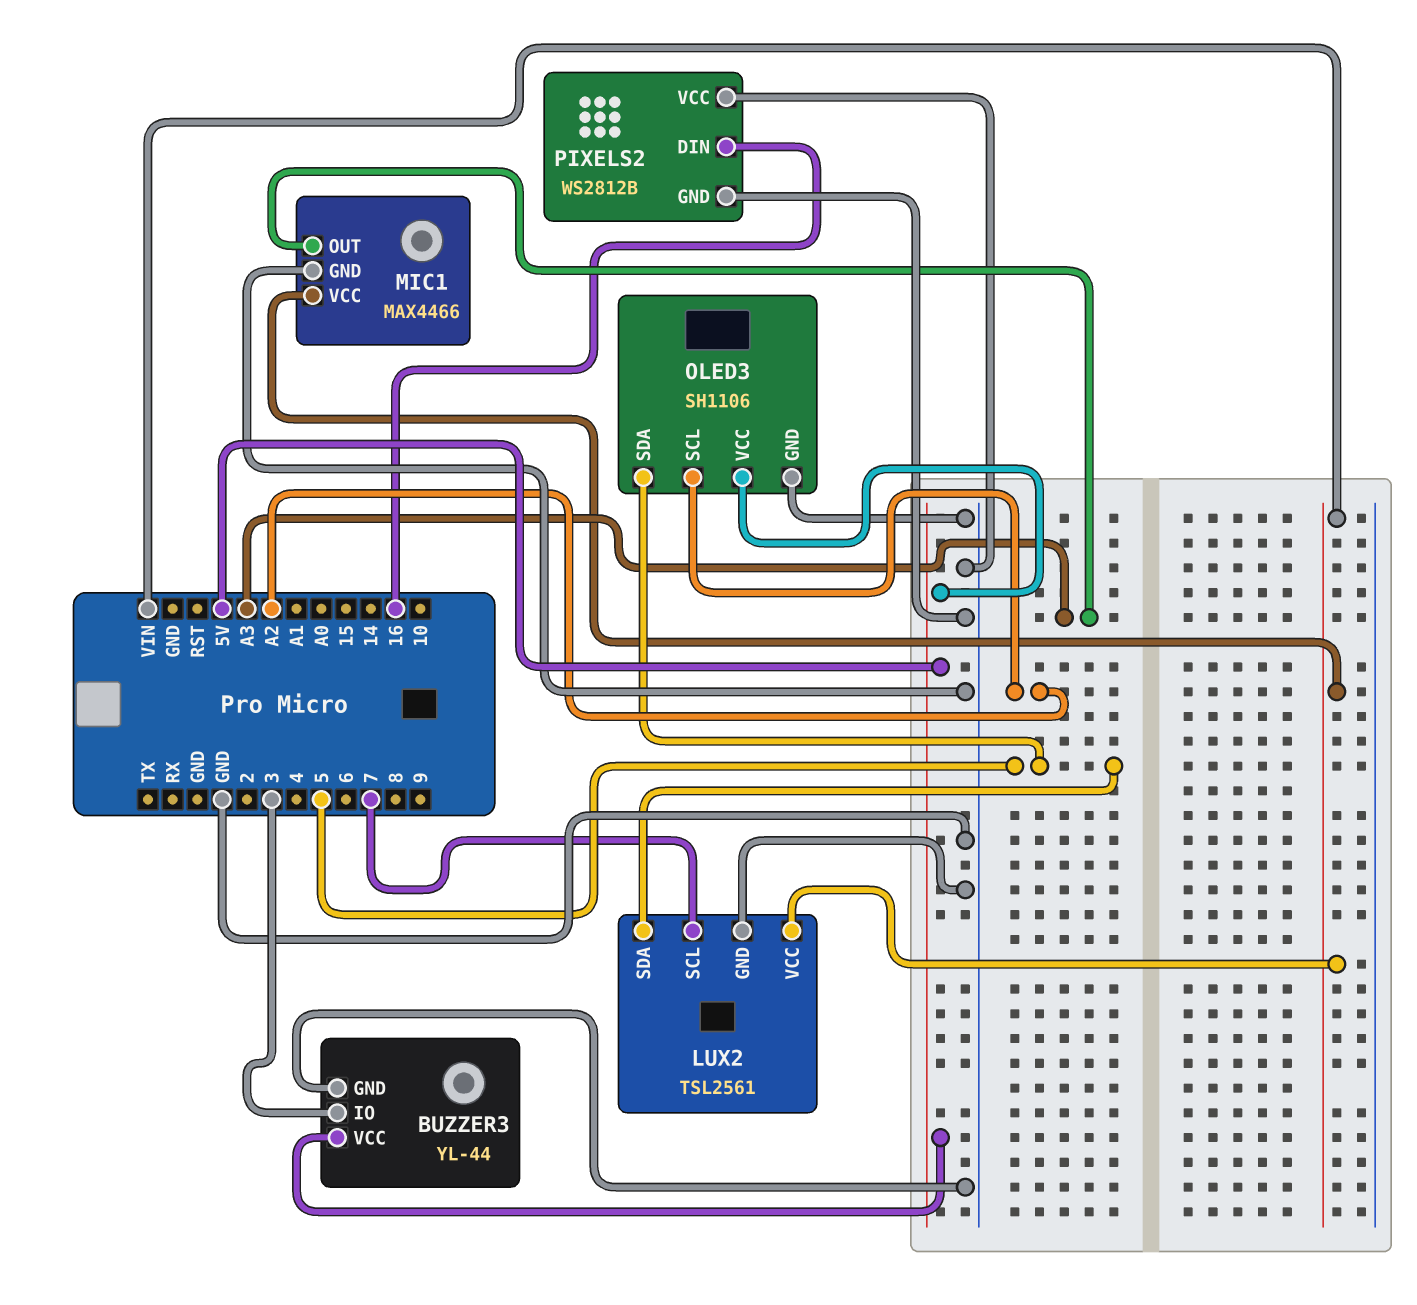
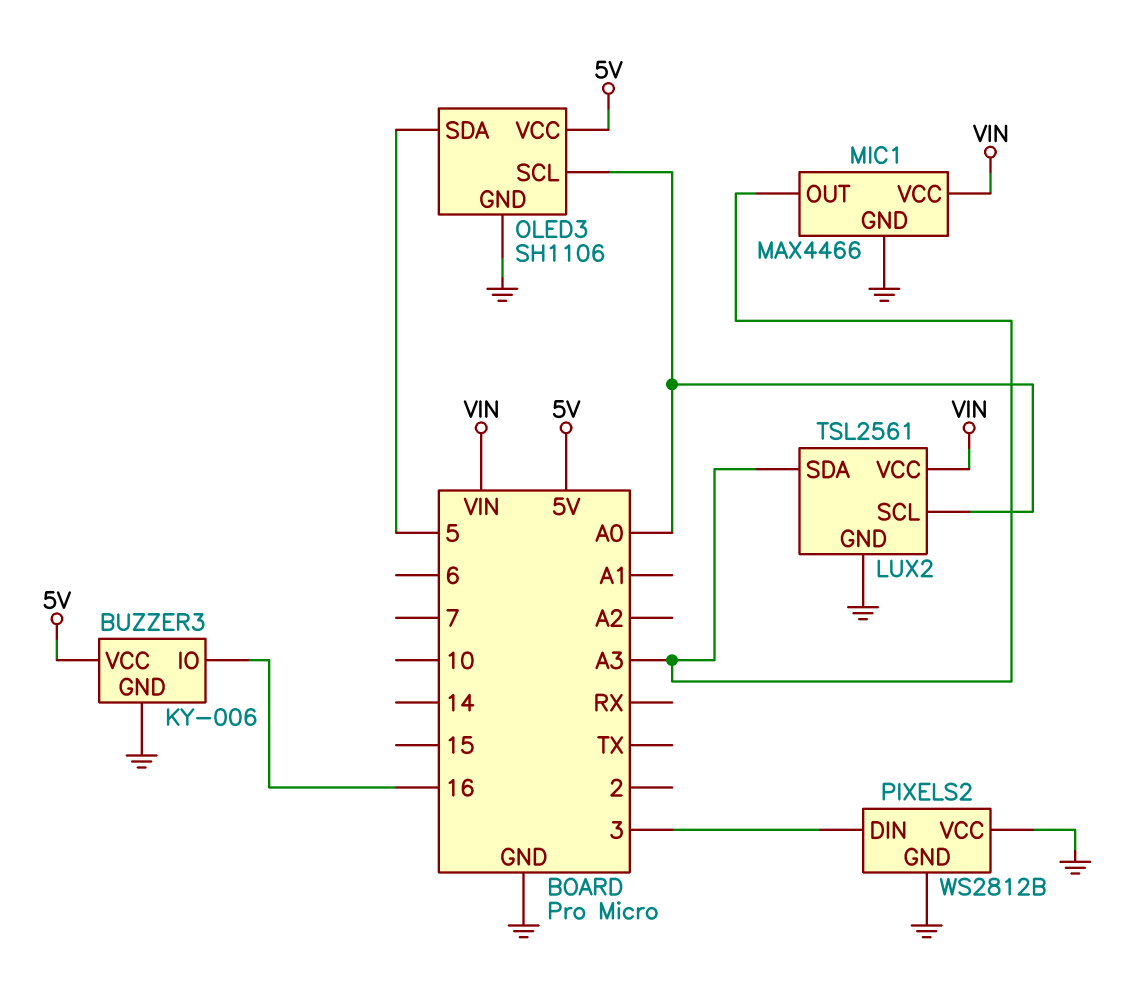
BUZZER3: YL-44 -> KY-006
BUZZER3 pin IO: 3 -> 16
LUX2 pin SCL: 7 -> A0
LUX2 pin SDA: 5 -> A3
OLED3 pin SCL: A2 -> A0
PIXELS2 pin DIN: 16 -> 3

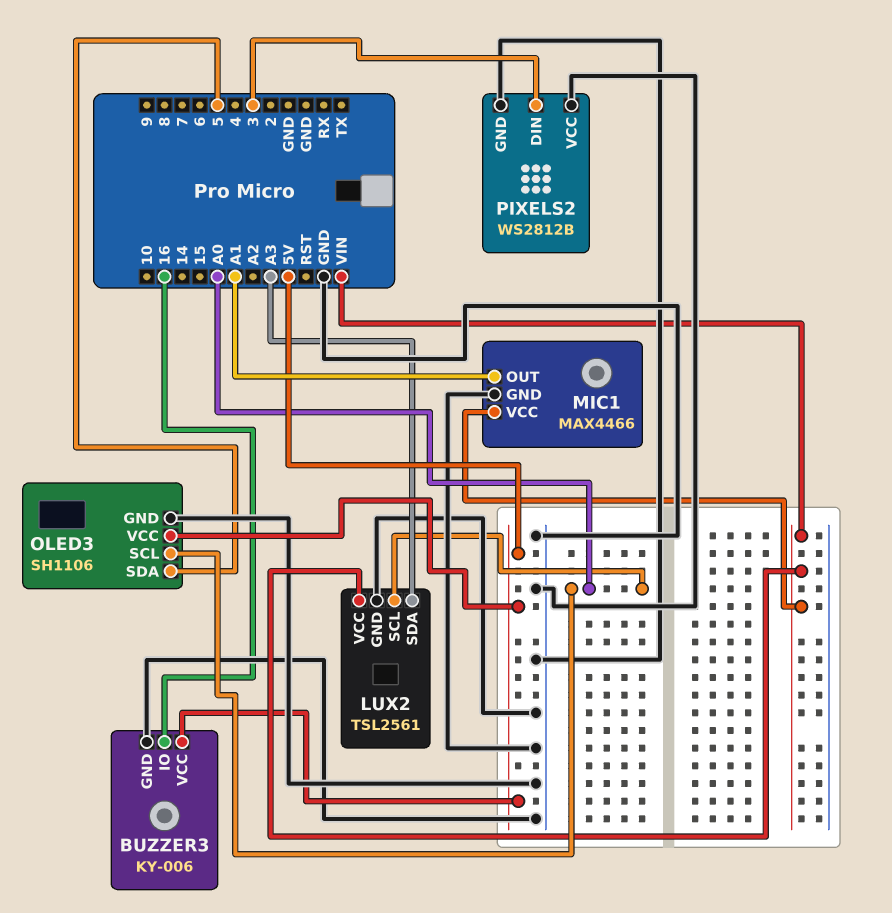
MIC1 pin OUT: A3 -> A1

